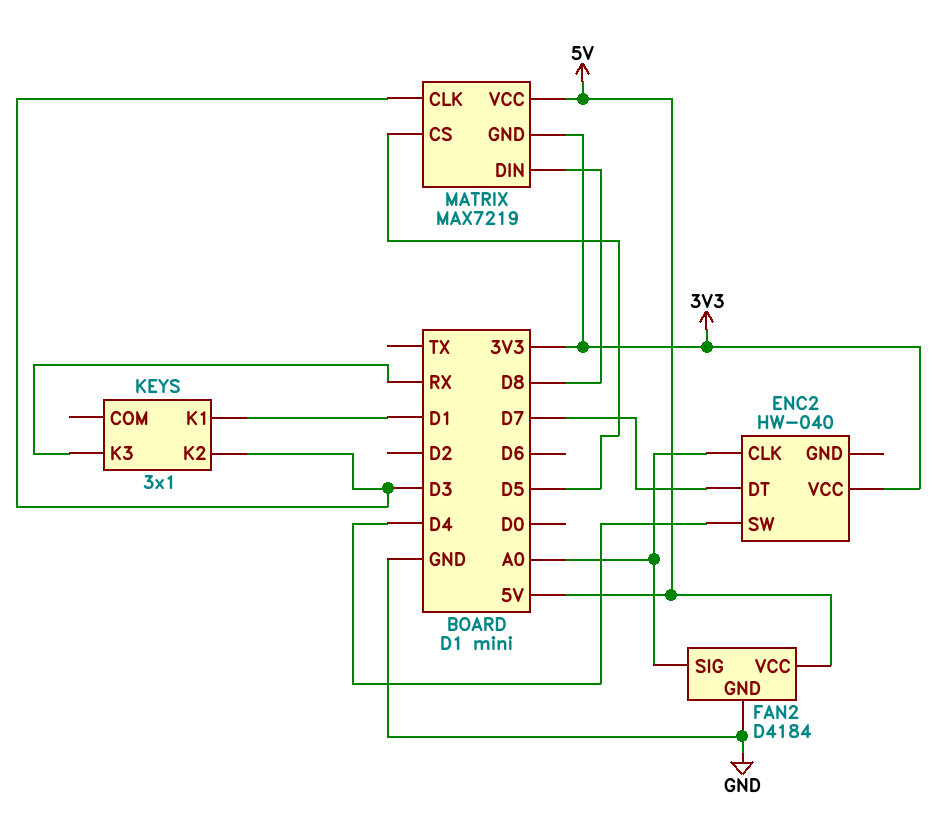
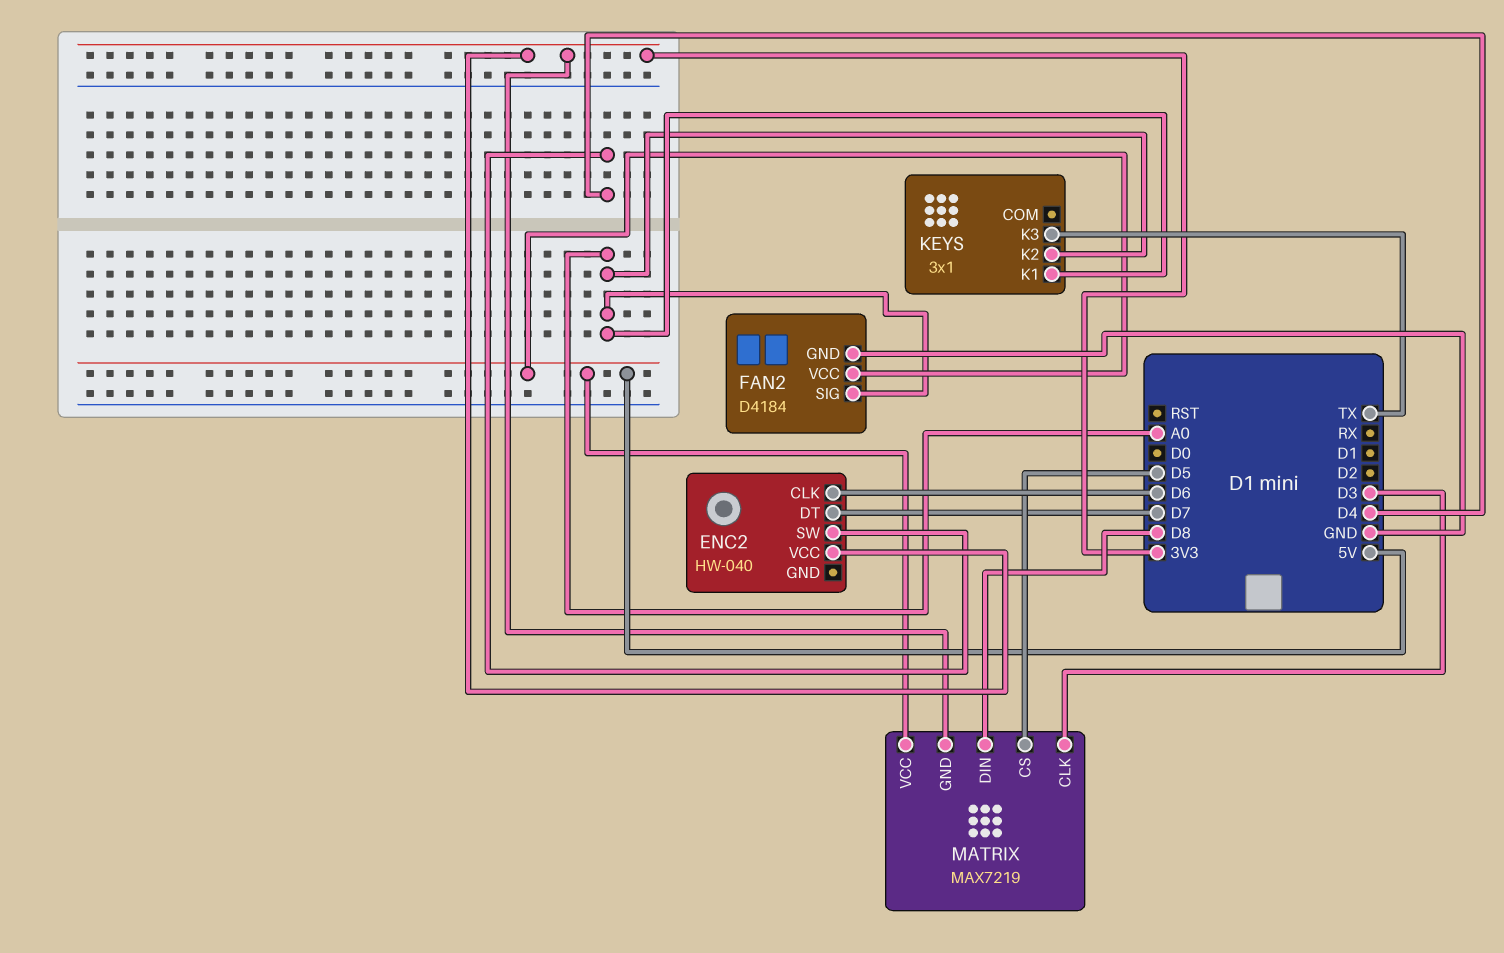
ENC2 pin CLK: A0 -> D6
KEYS pin K1: D1 -> A0
KEYS pin K2: D3 -> A0
KEYS pin K3: RX -> TX

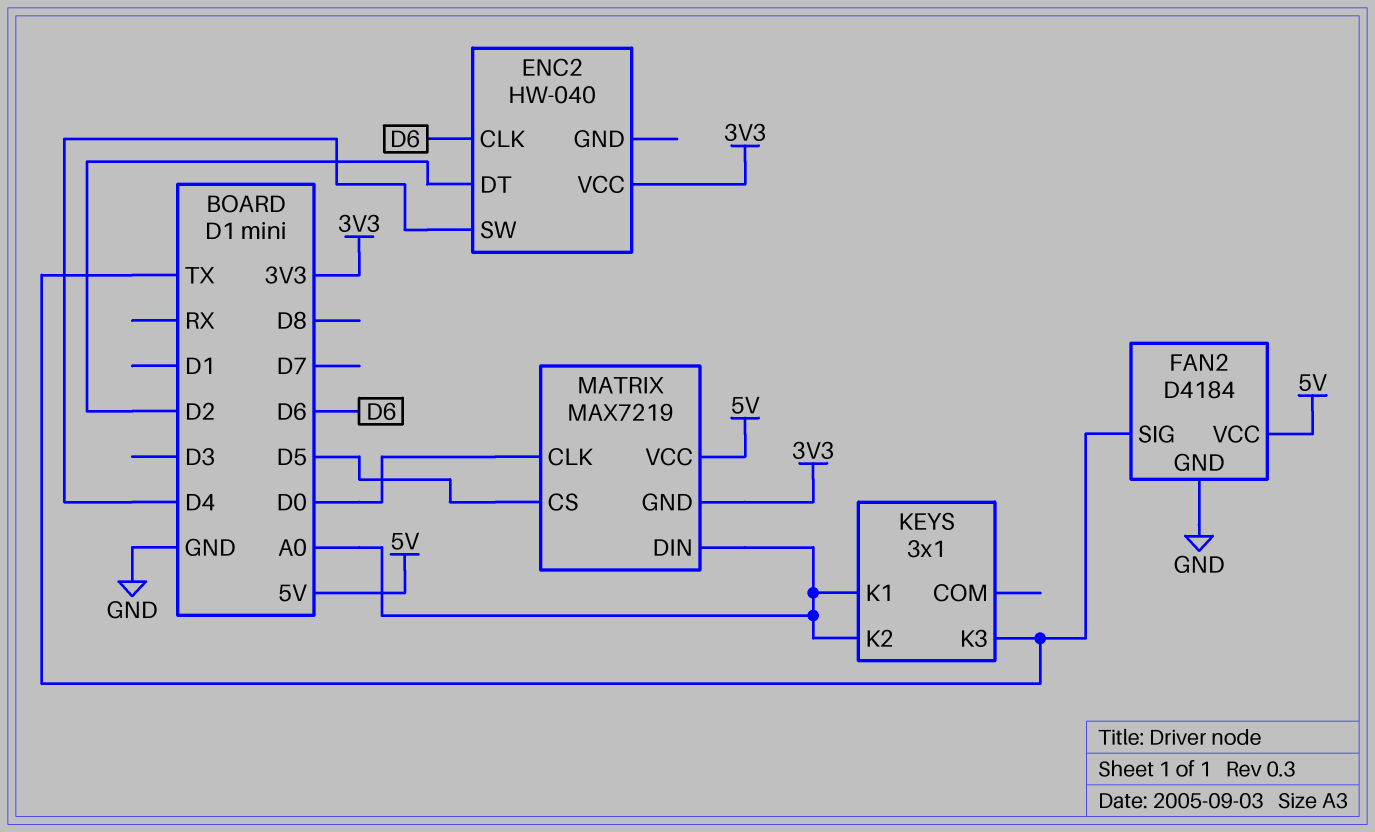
ENC2 pin DT: D7 -> D2
FAN2 pin SIG: A0 -> TX
MATRIX pin CLK: D3 -> D0
MATRIX pin DIN: D8 -> A0

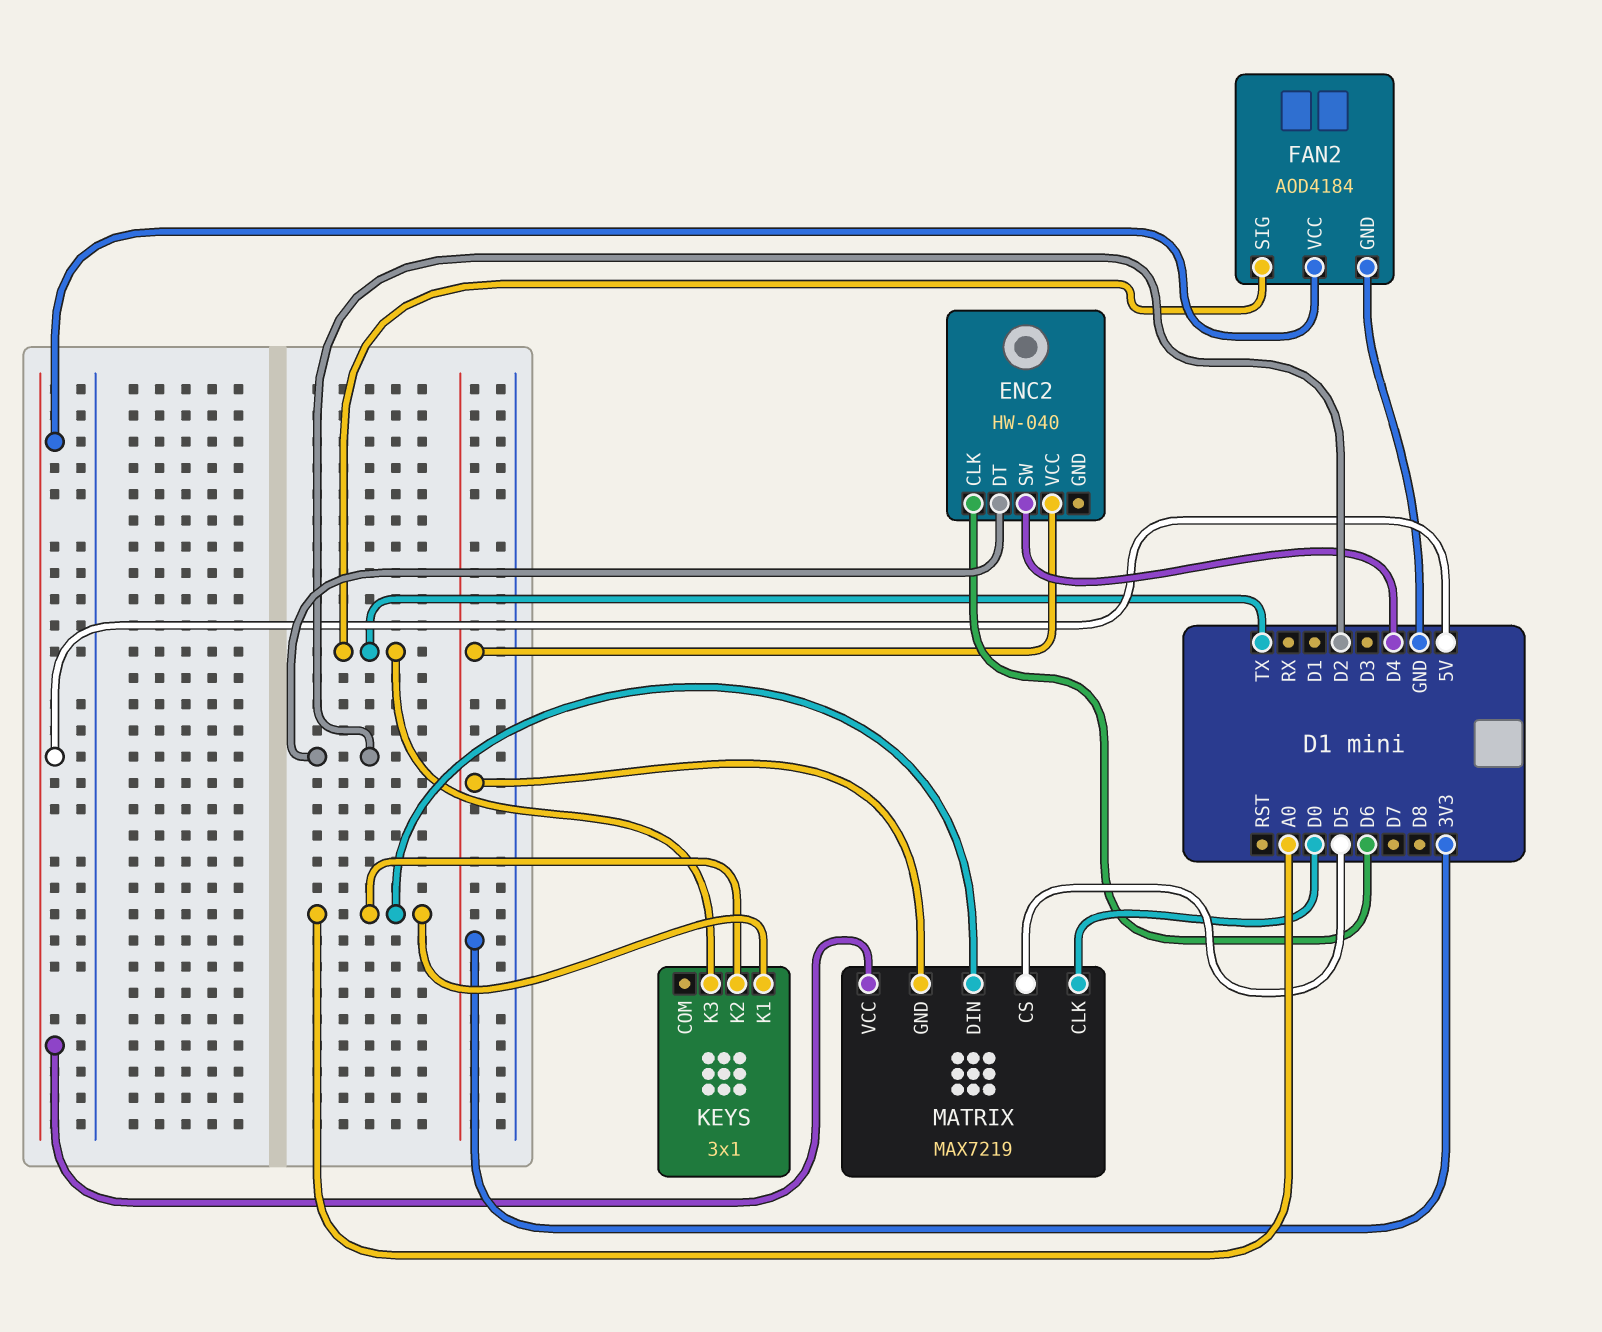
FAN2: D4184 -> AOD4184

